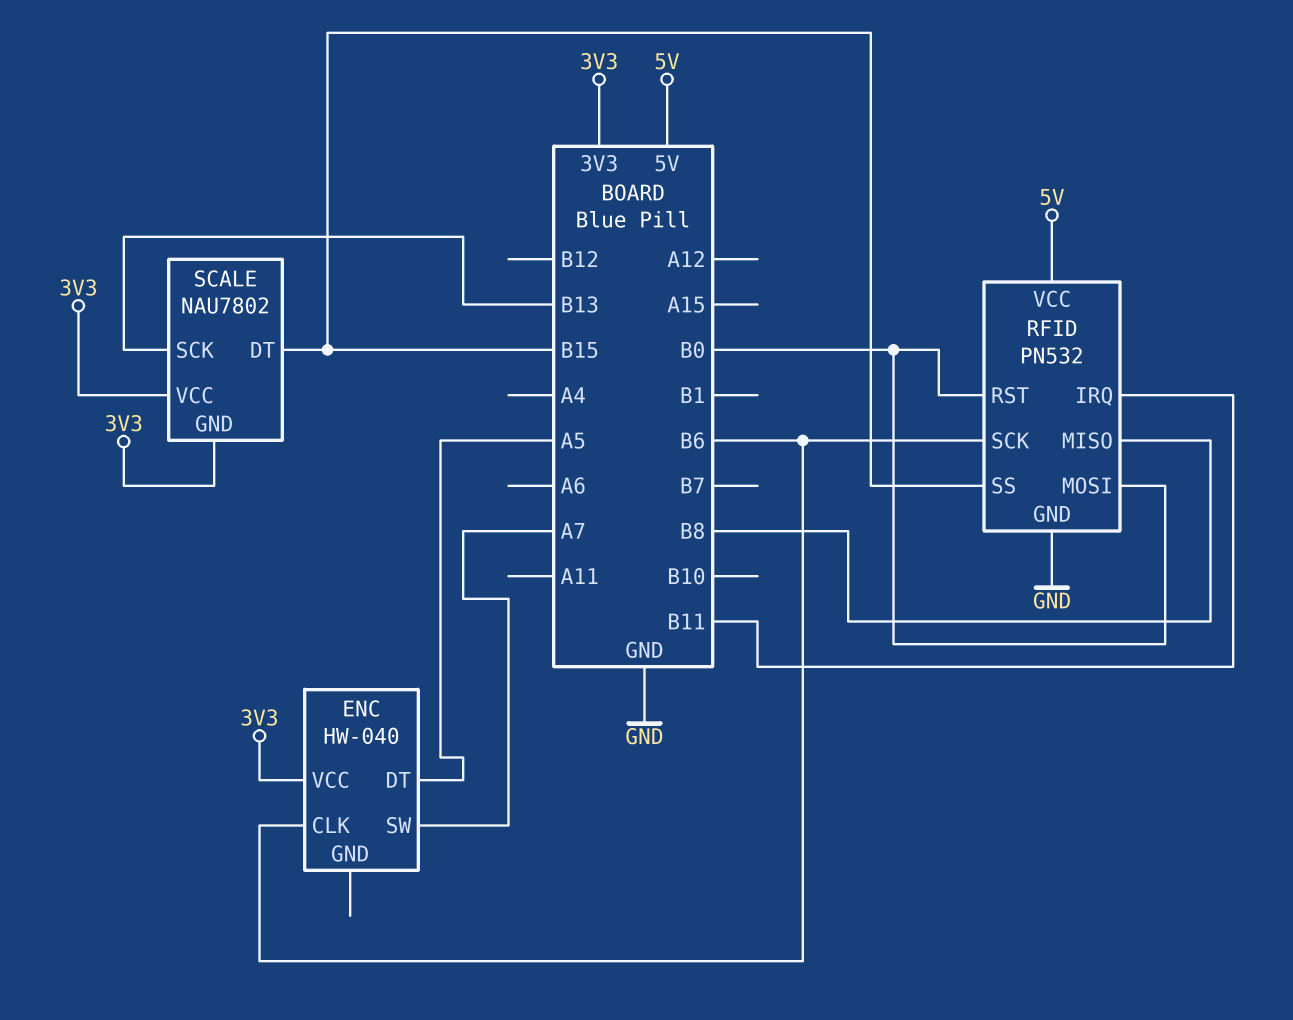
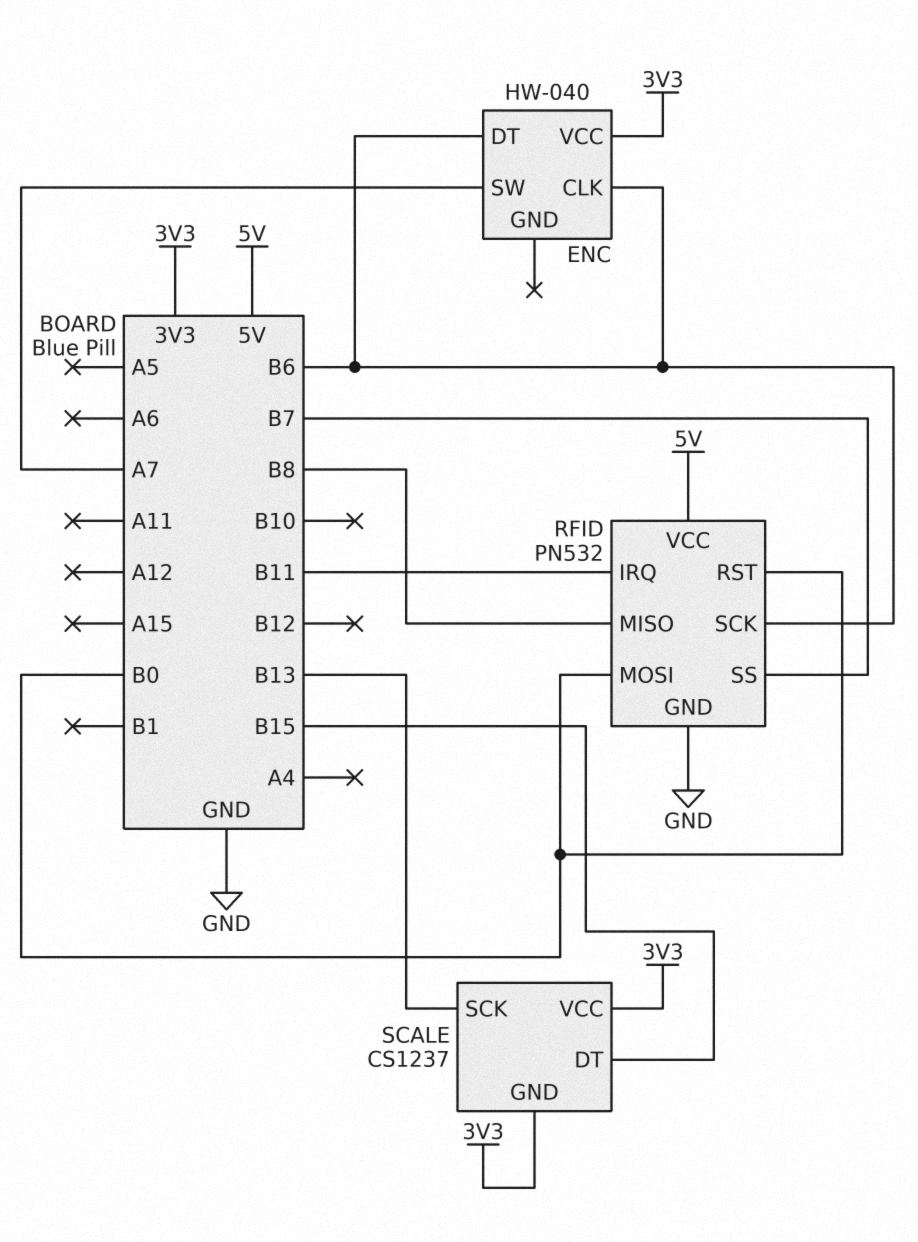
ENC pin DT: A5 -> B6
RFID pin SS: B15 -> B7
SCALE: NAU7802 -> CS1237

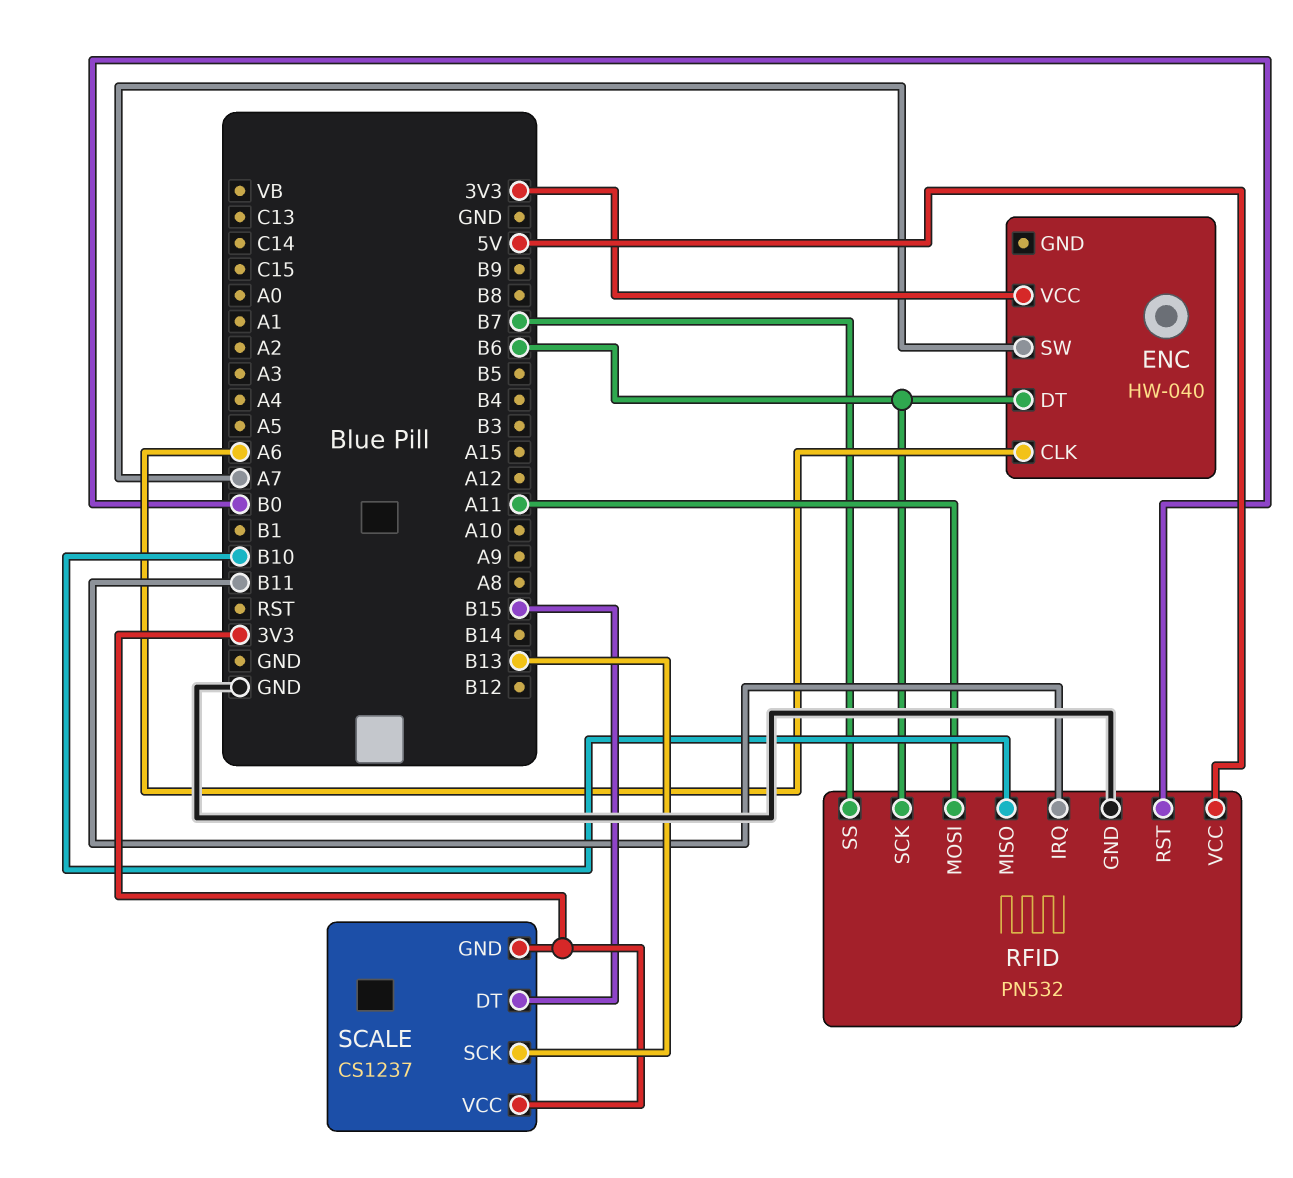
ENC pin CLK: B6 -> A6
RFID pin MISO: B8 -> B10
RFID pin MOSI: B0 -> A11

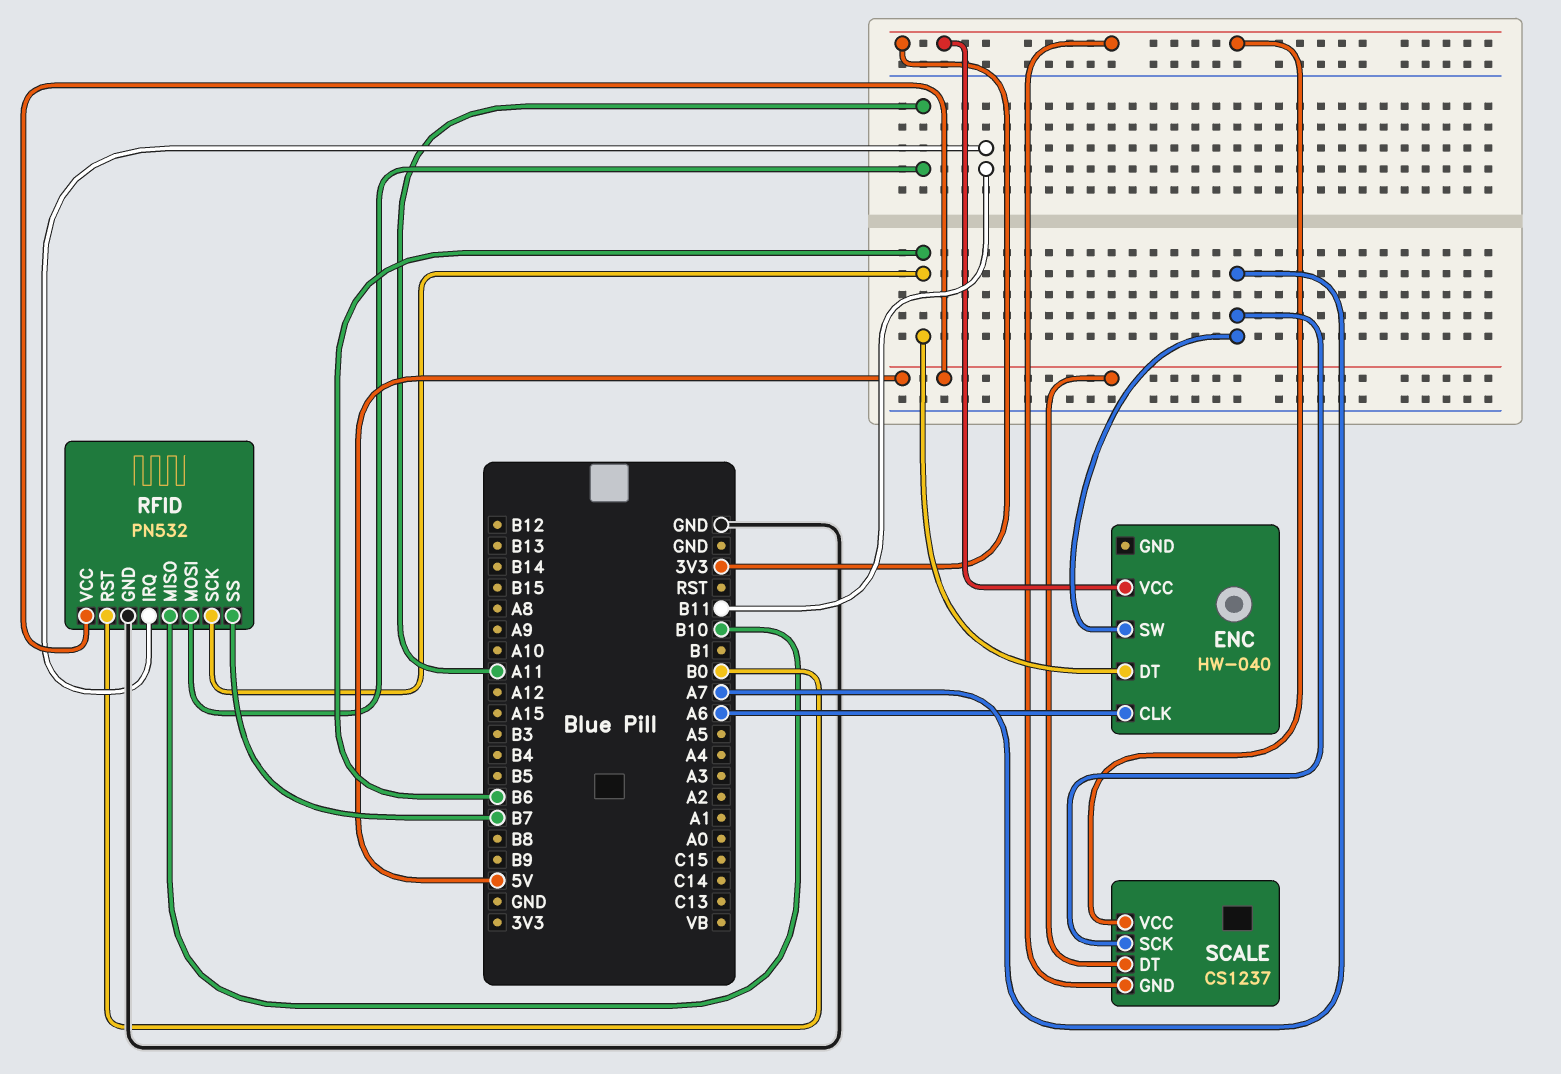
SCALE pin DT: B15 -> 5V
SCALE pin SCK: B13 -> A7

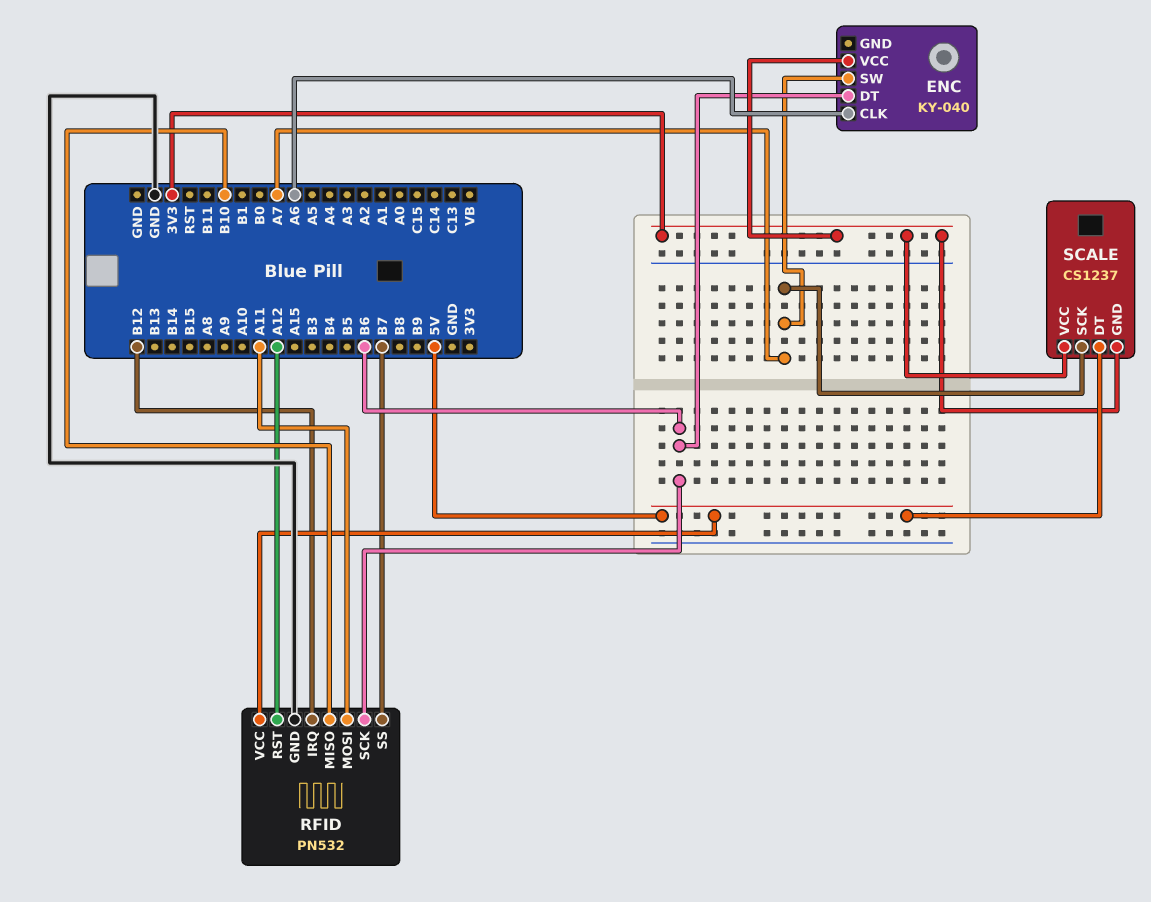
ENC: HW-040 -> KY-040
RFID pin IRQ: B11 -> B12
RFID pin RST: B0 -> A12

